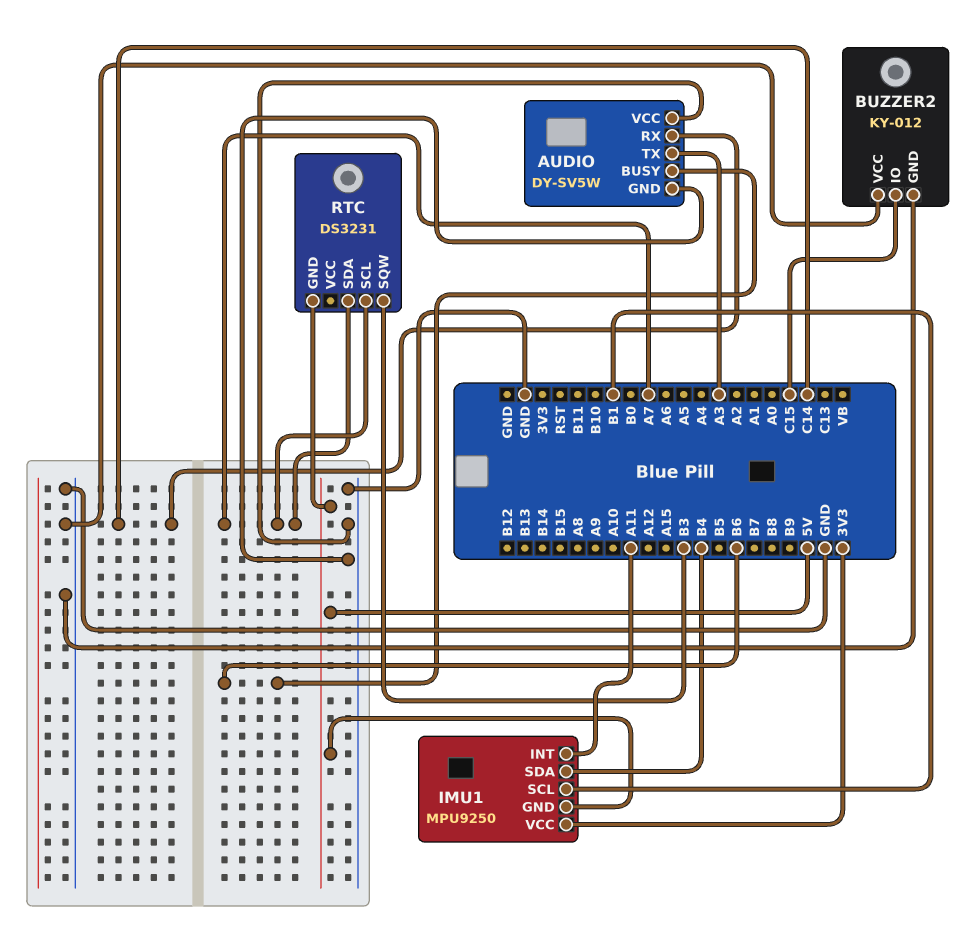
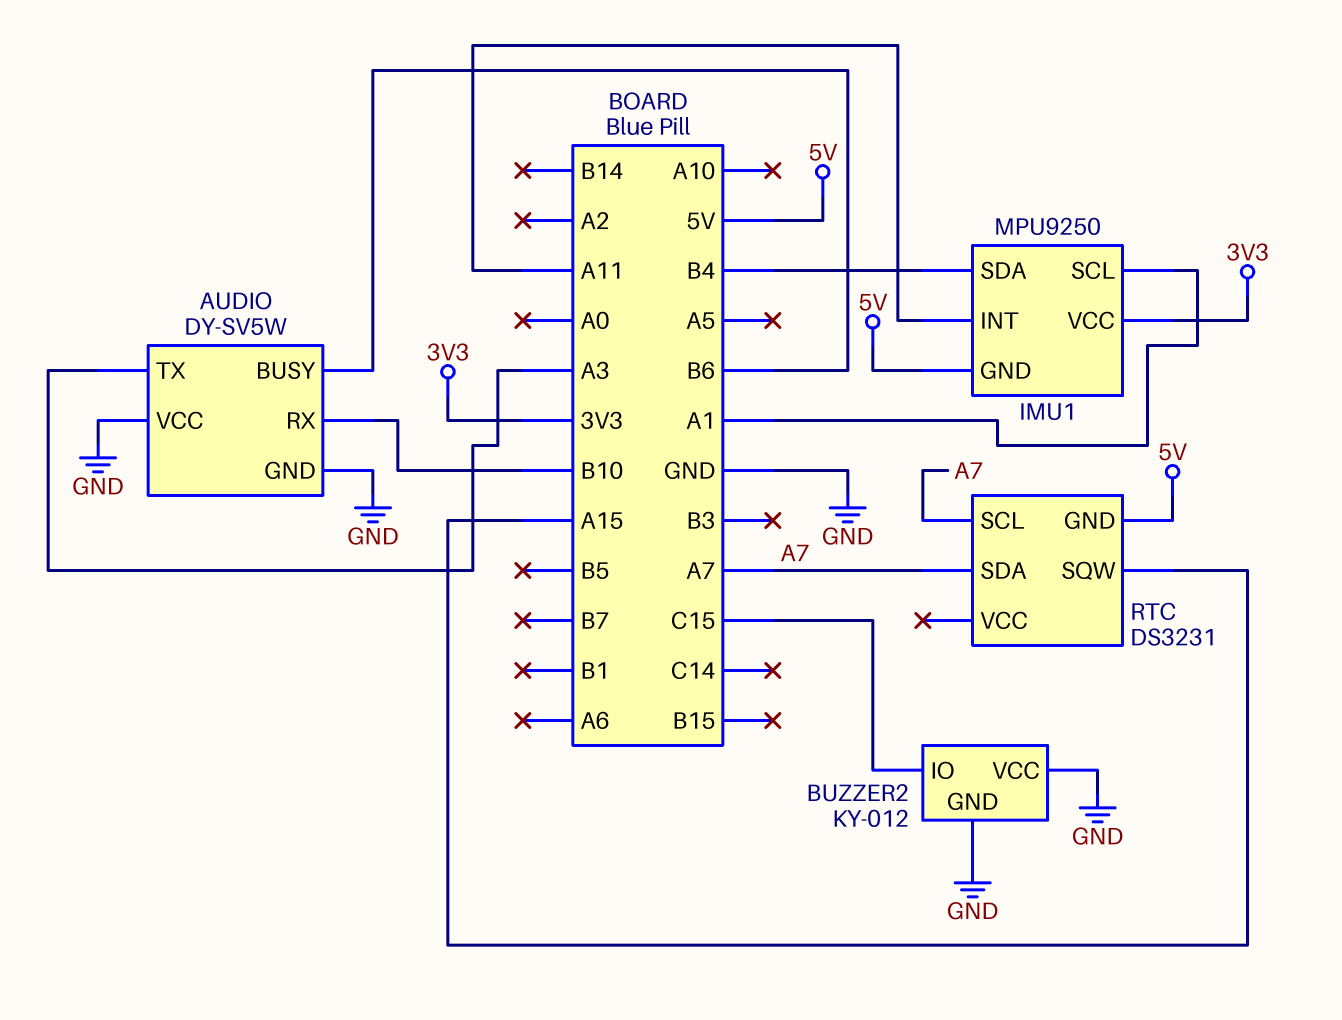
AUDIO pin RX: C14 -> B10
IMU1 pin SCL: B1 -> A1
RTC pin SQW: B3 -> A15

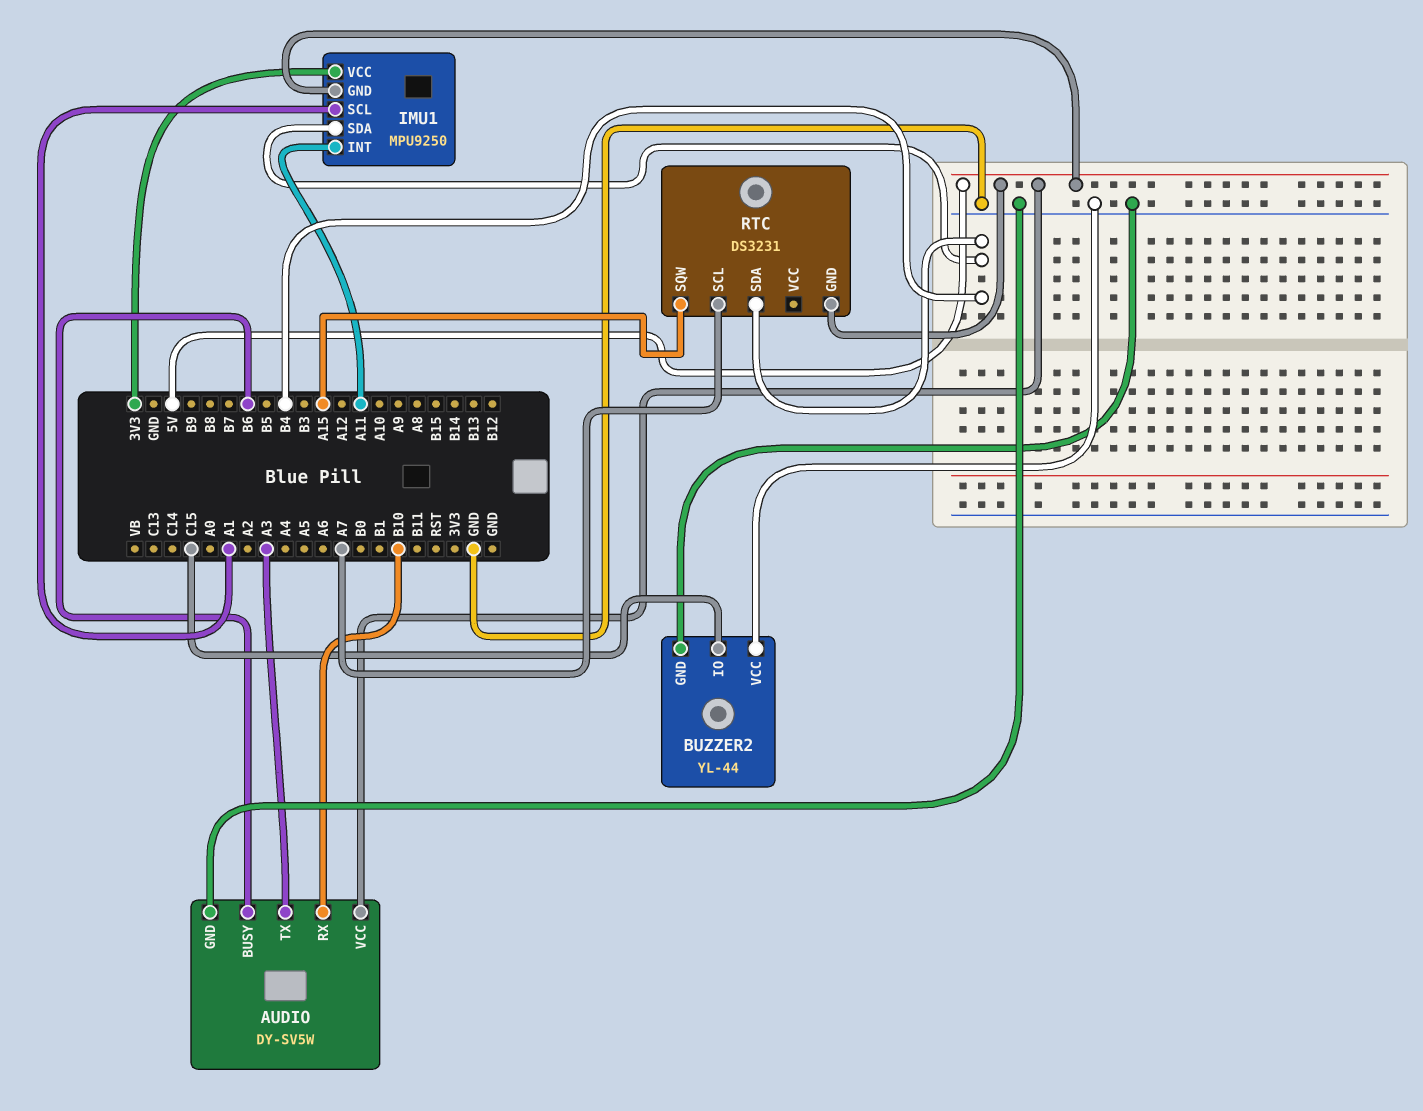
AUDIO pin VCC: GND -> 5V
BUZZER2: KY-012 -> YL-44
RTC pin SDA: A7 -> B4

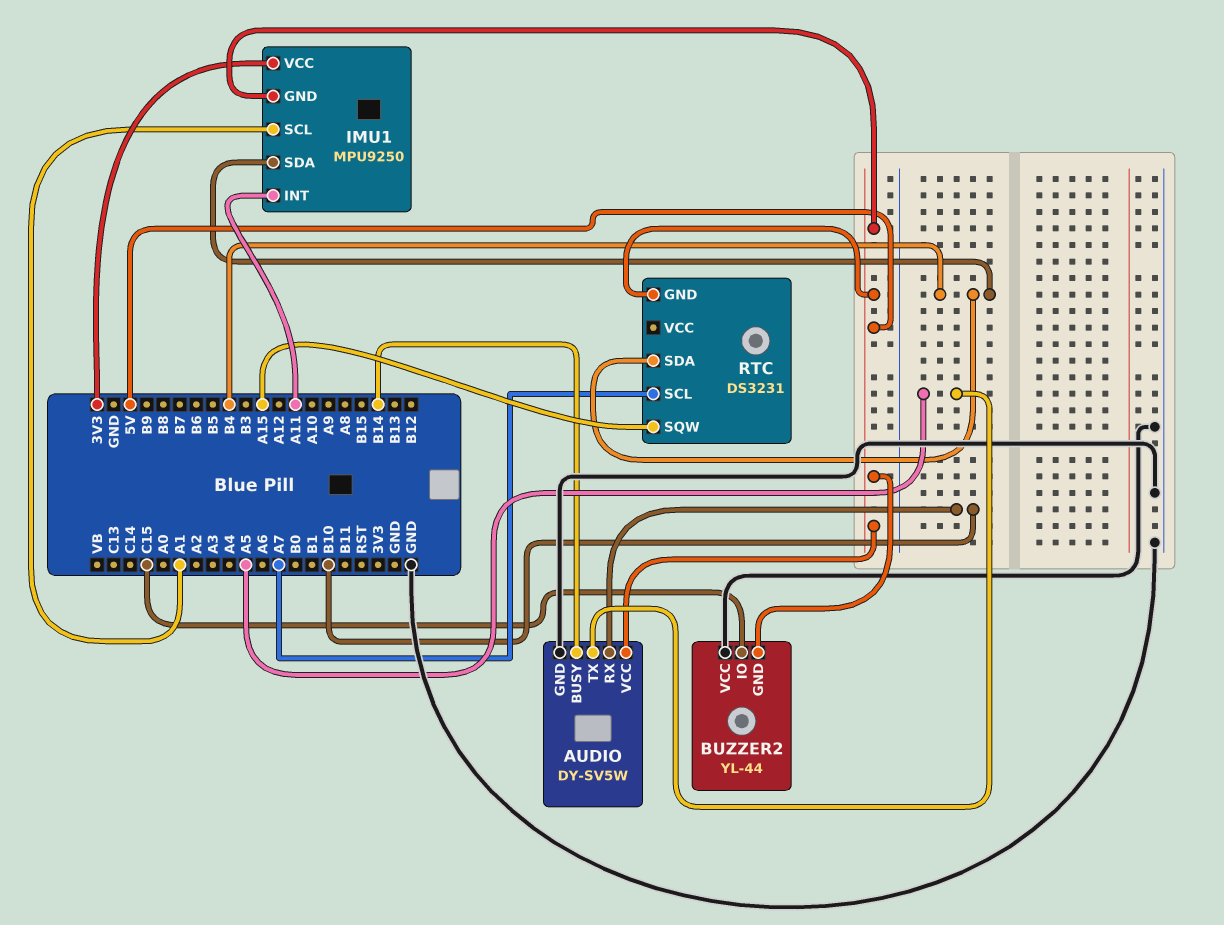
AUDIO pin BUSY: B6 -> B14
AUDIO pin TX: A3 -> A5
BUZZER2 pin GND: GND -> 5V

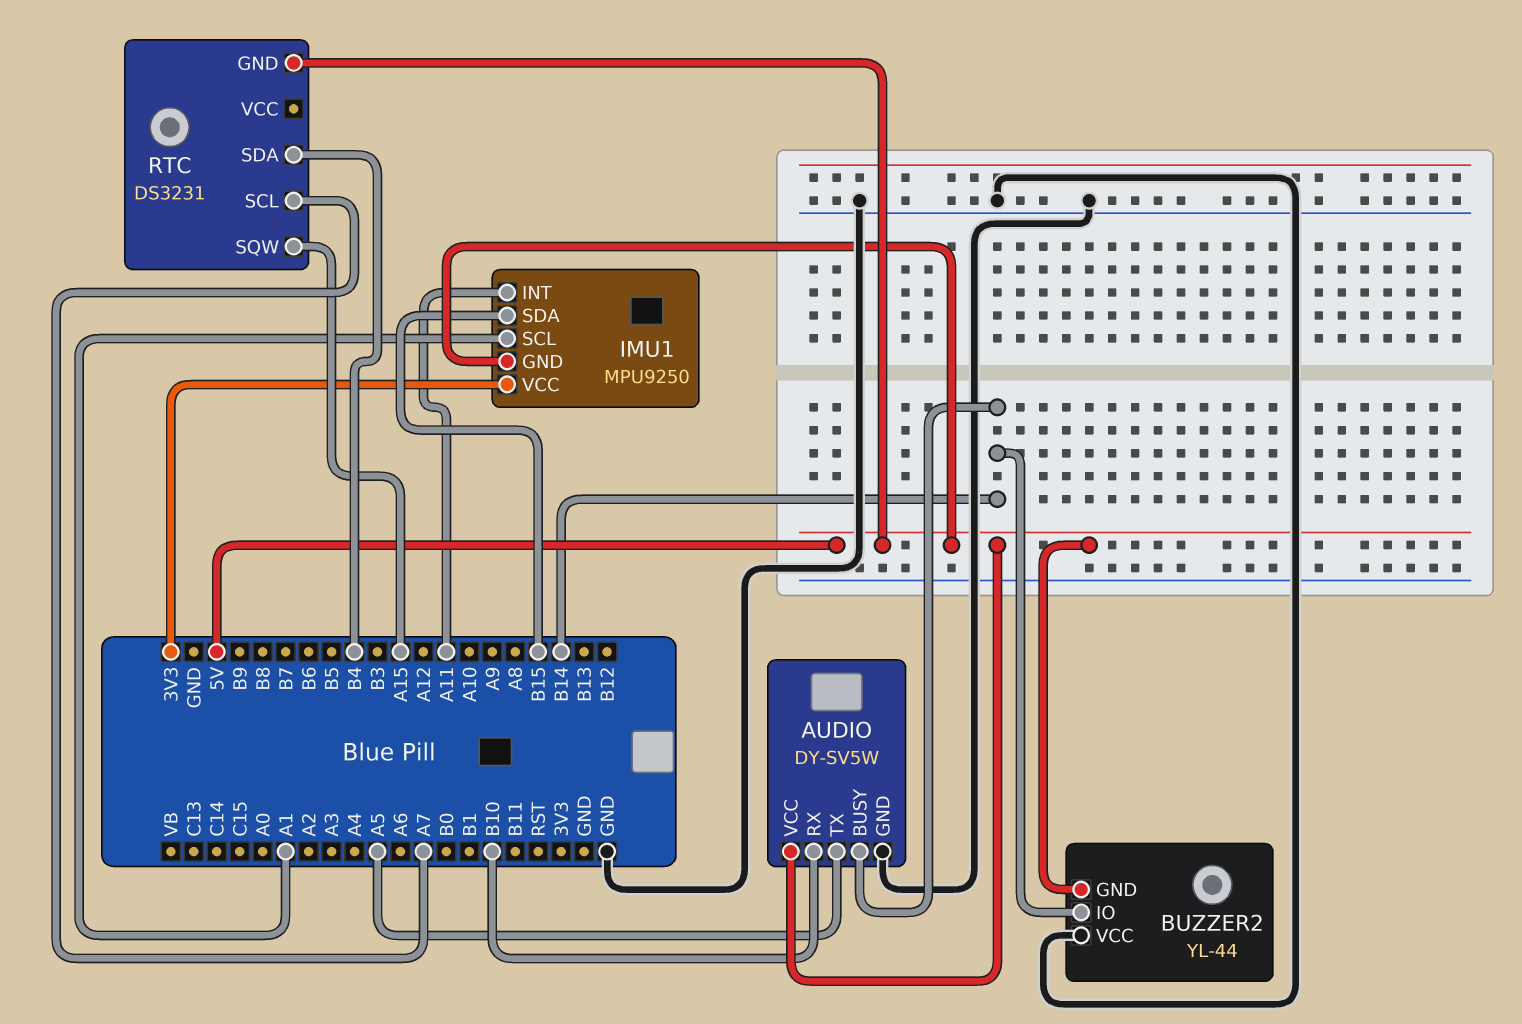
BUZZER2 pin IO: C15 -> B14
IMU1 pin SDA: B4 -> B15

